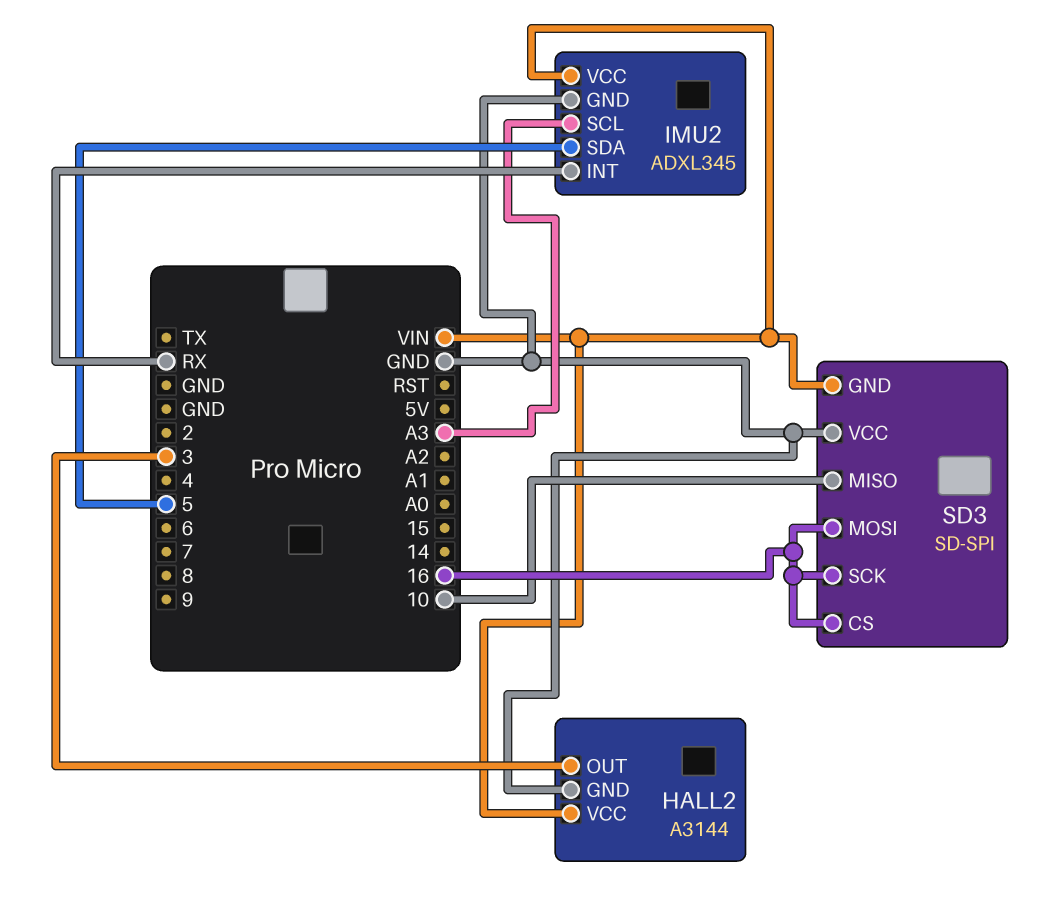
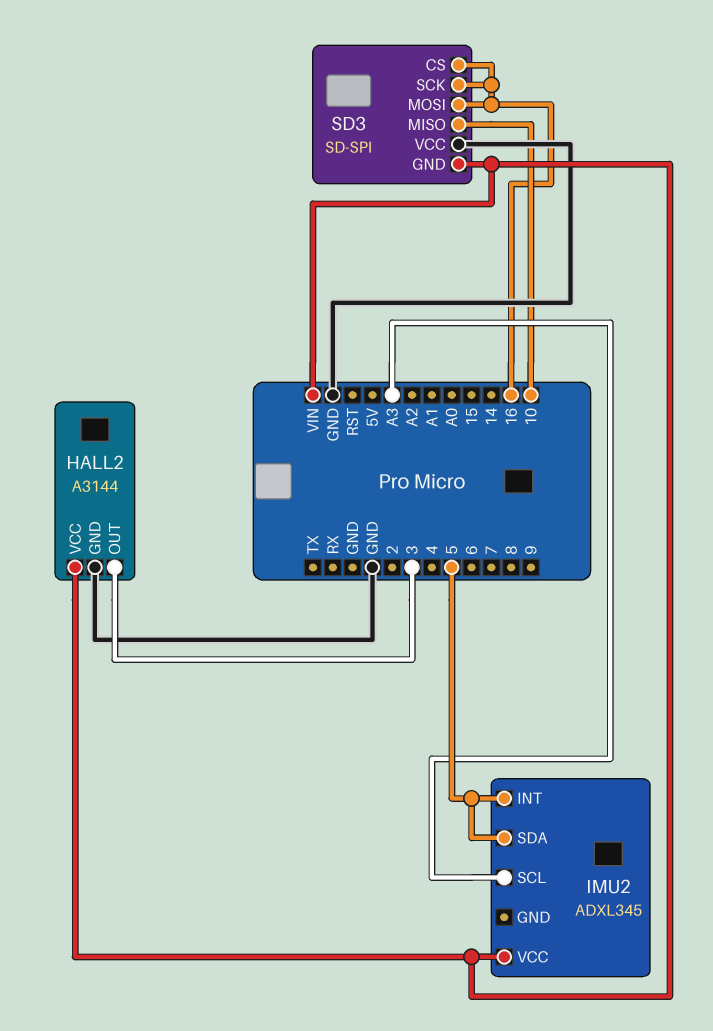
IMU2 pin GND: GND -> none
IMU2 pin INT: RX -> 5

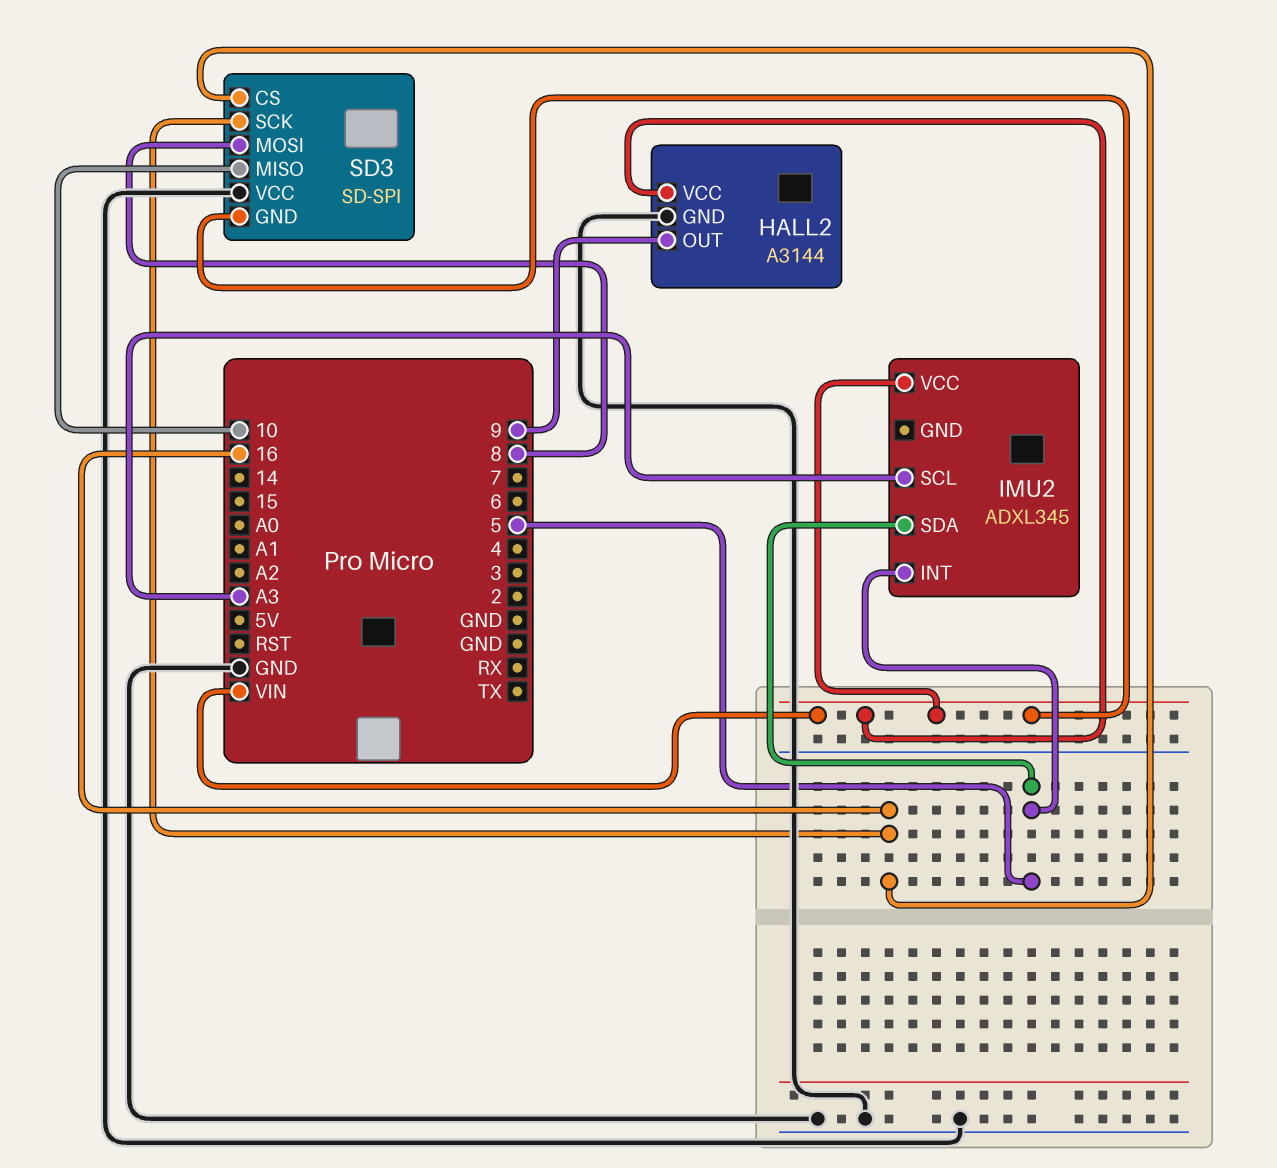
HALL2 pin OUT: 3 -> 9
SD3 pin MOSI: 16 -> 8

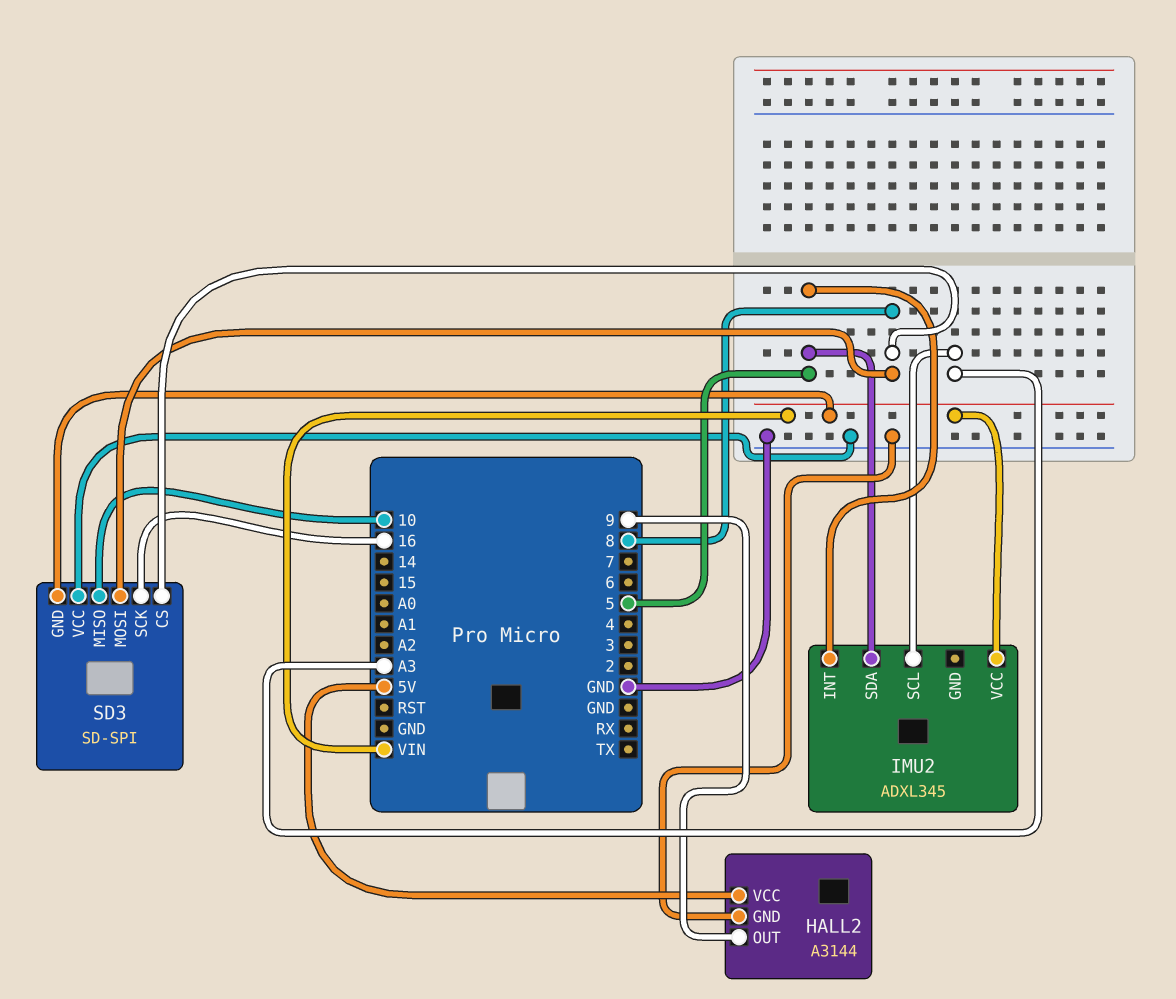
HALL2 pin VCC: VIN -> 5V
SD3 pin CS: 16 -> 8

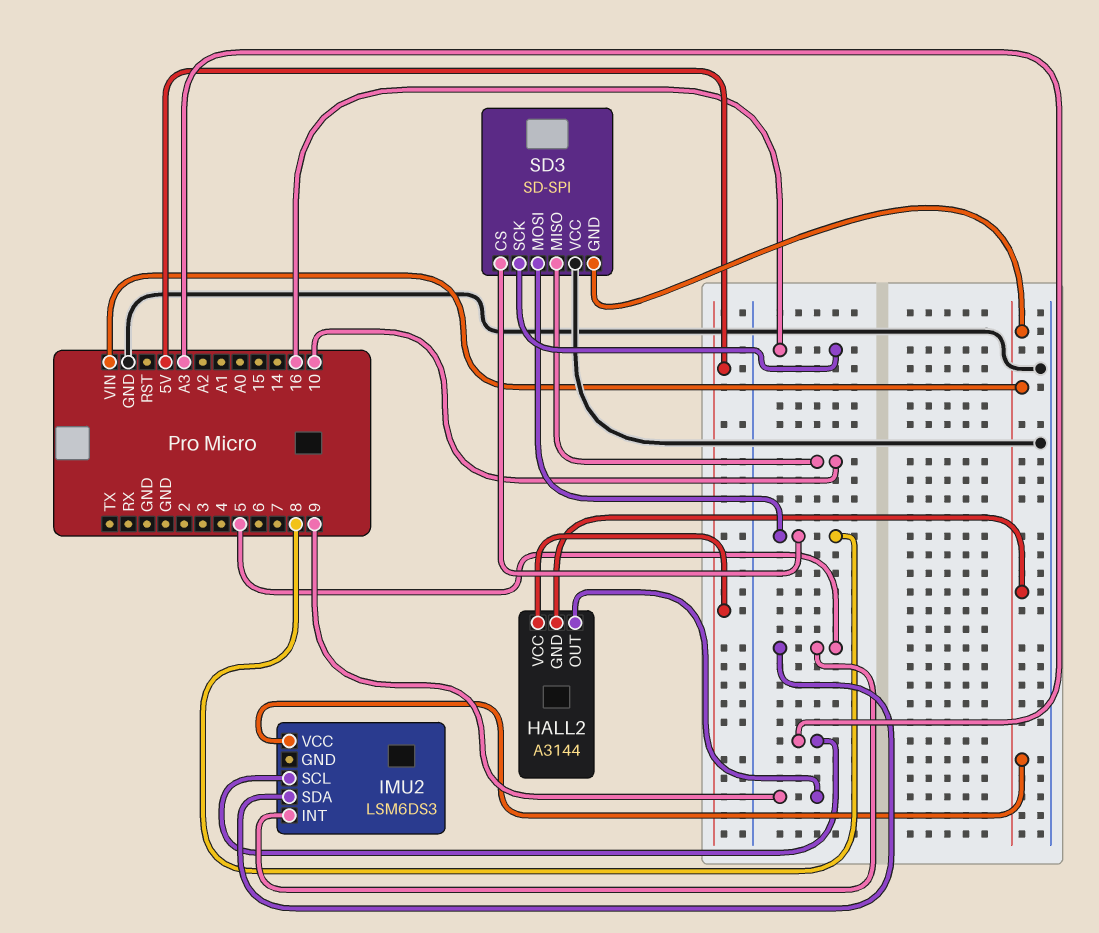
HALL2 pin GND: GND -> VIN
IMU2: ADXL345 -> LSM6DS3

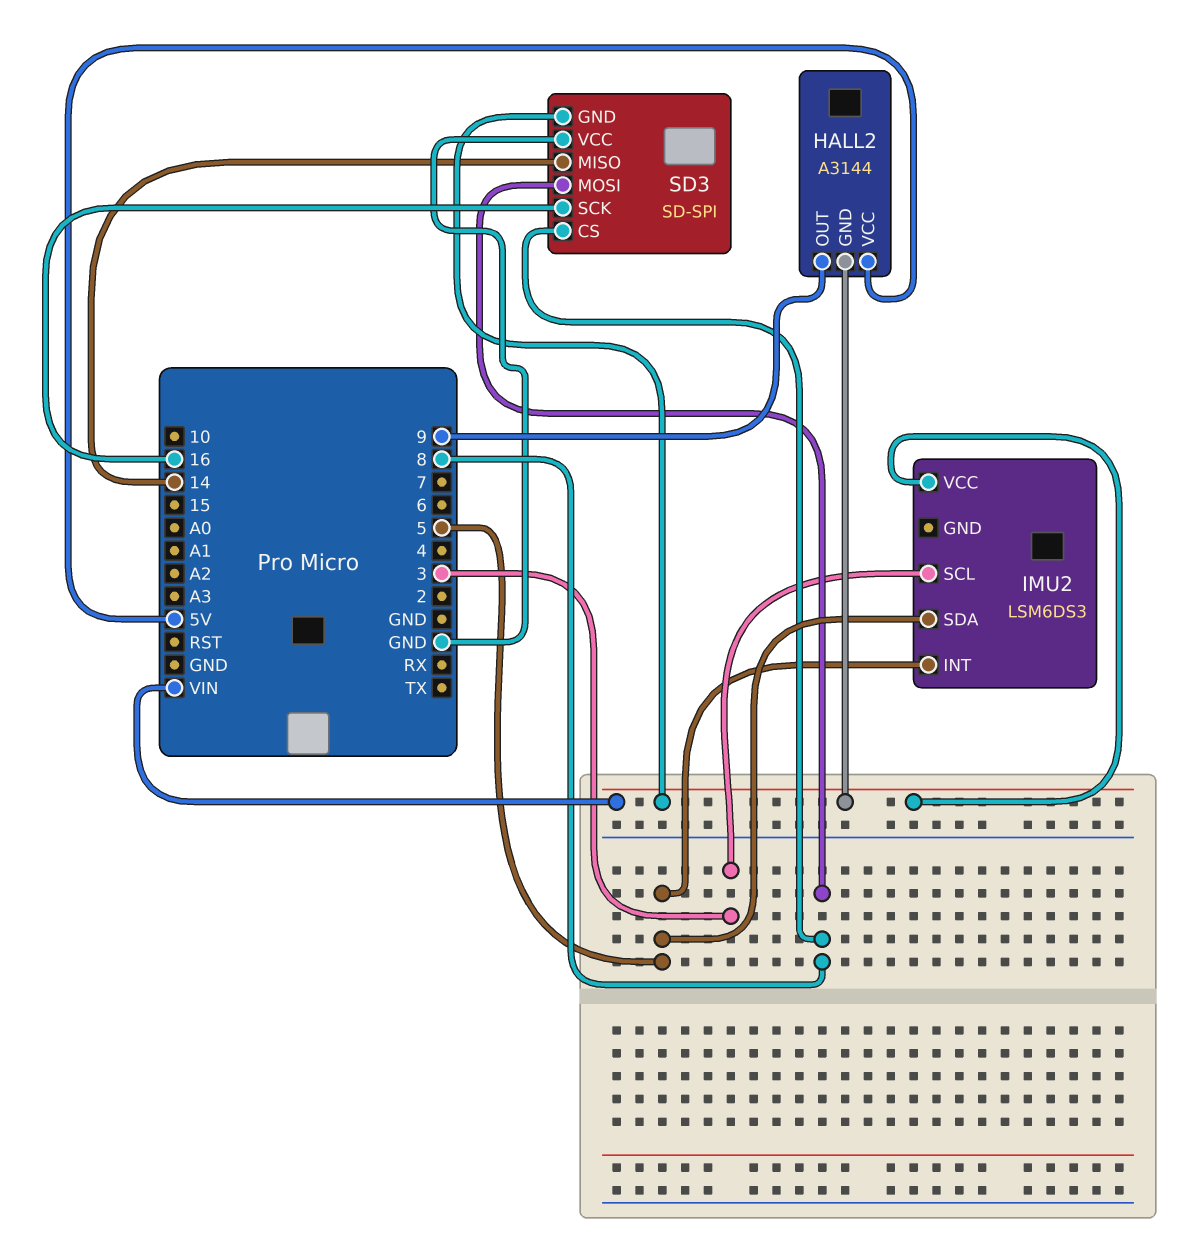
IMU2 pin SCL: A3 -> 3
SD3 pin MISO: 10 -> 14

